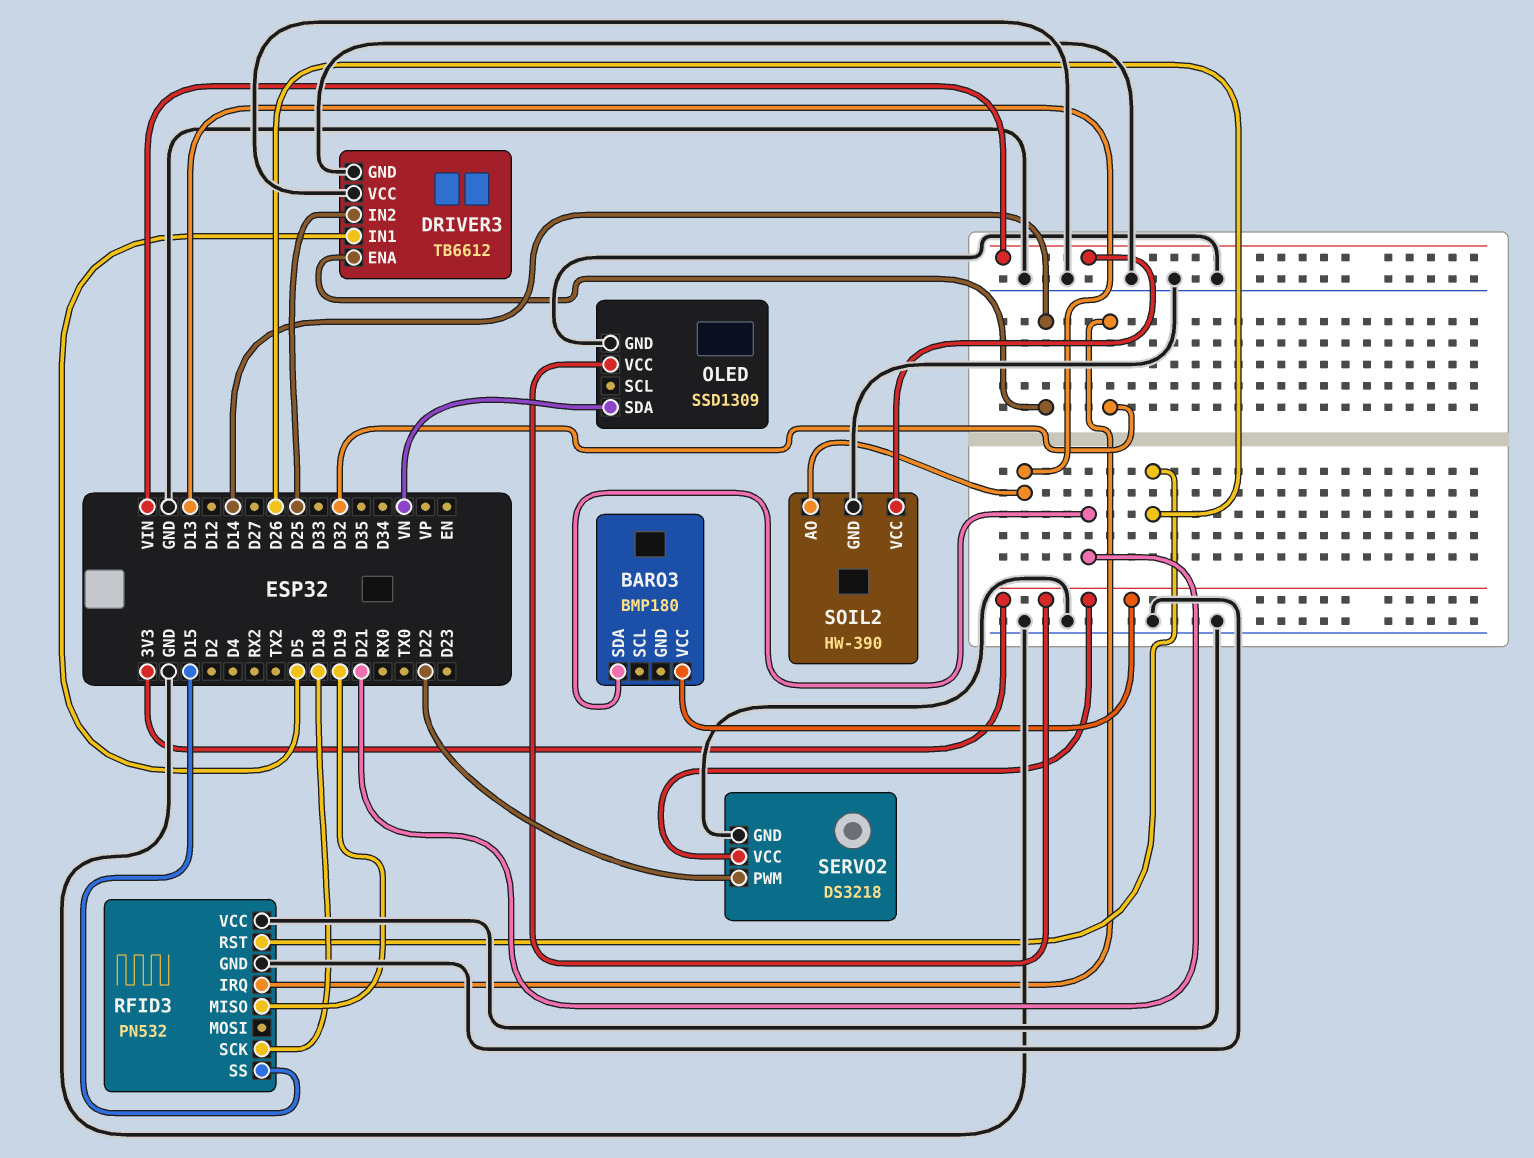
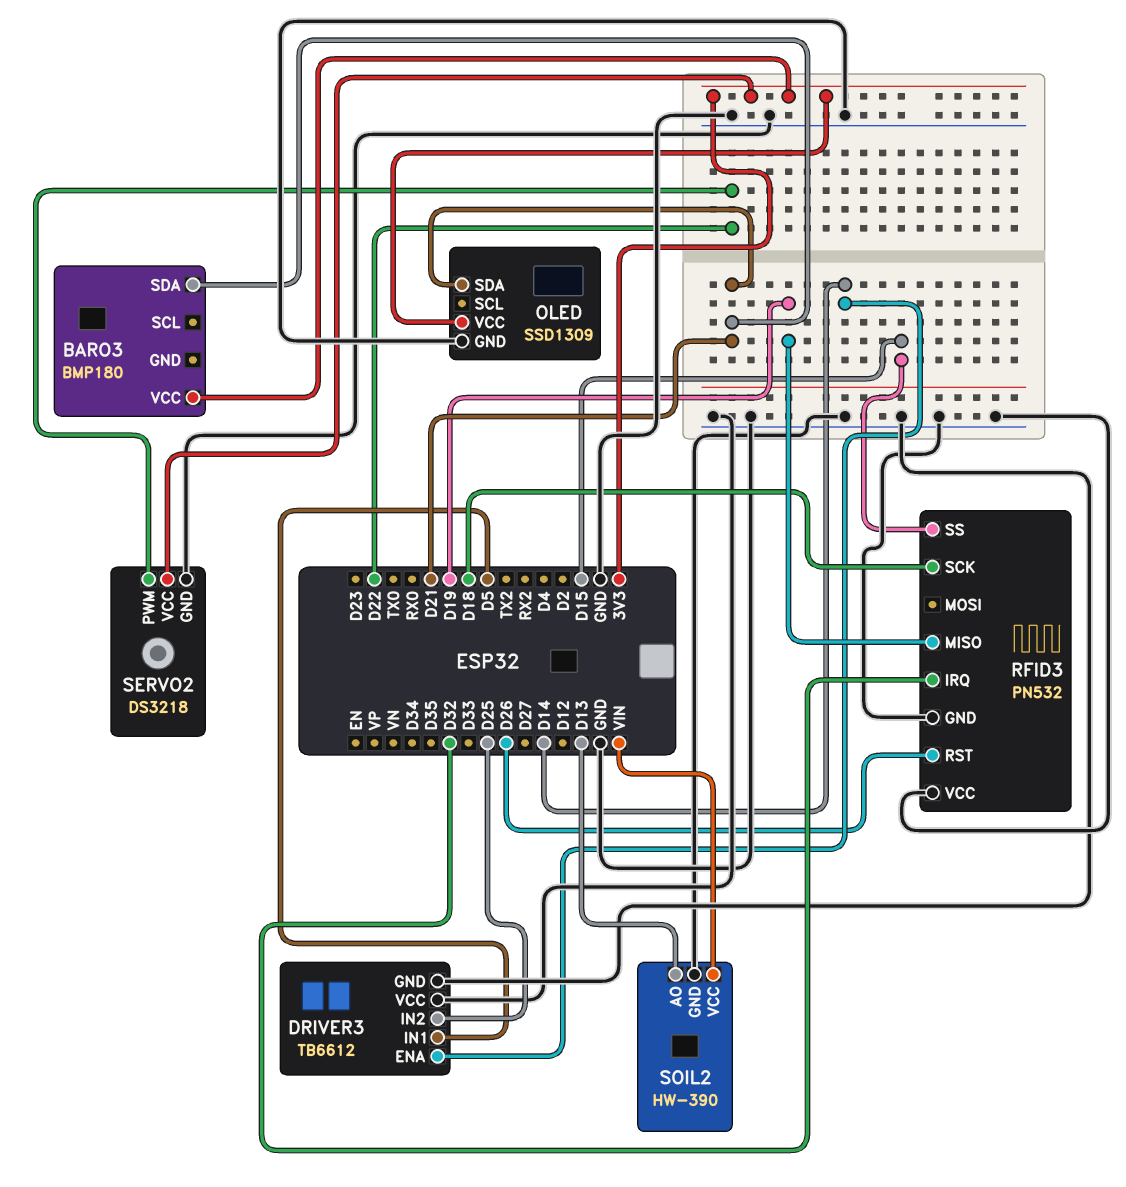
OLED pin SDA: VN -> D21

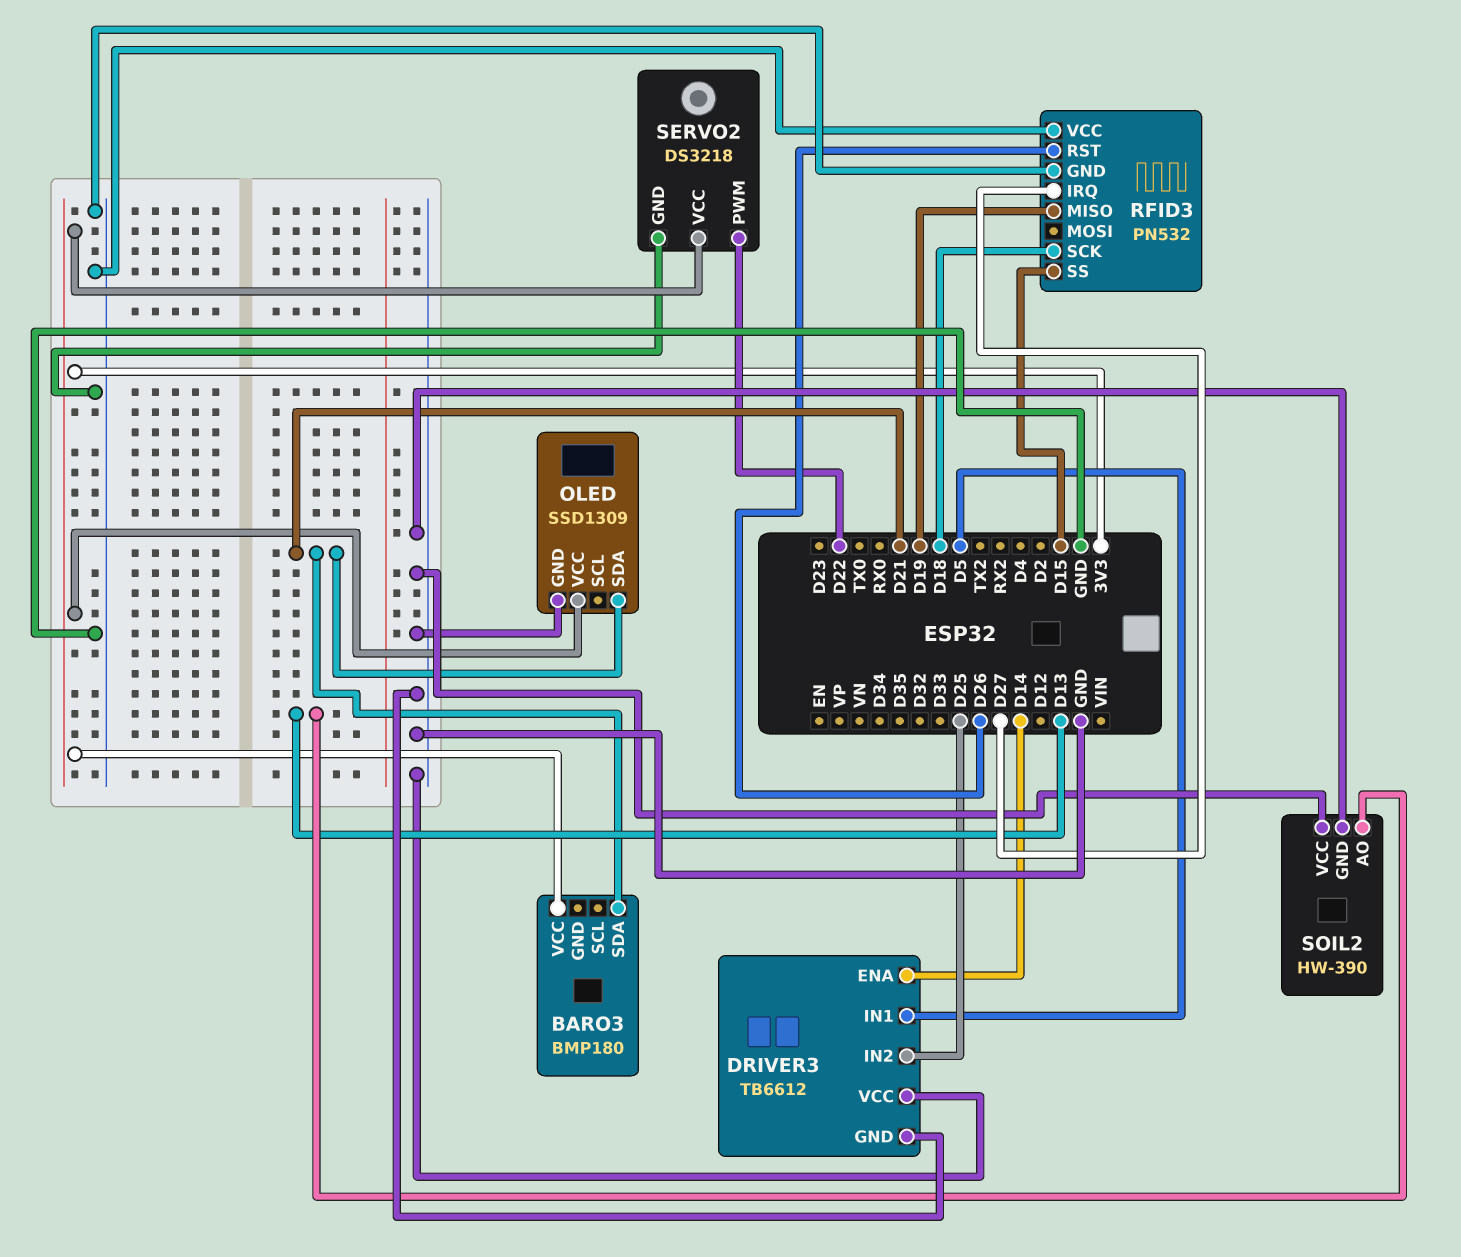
RFID3 pin IRQ: D32 -> D27
SOIL2 pin VCC: VIN -> GND

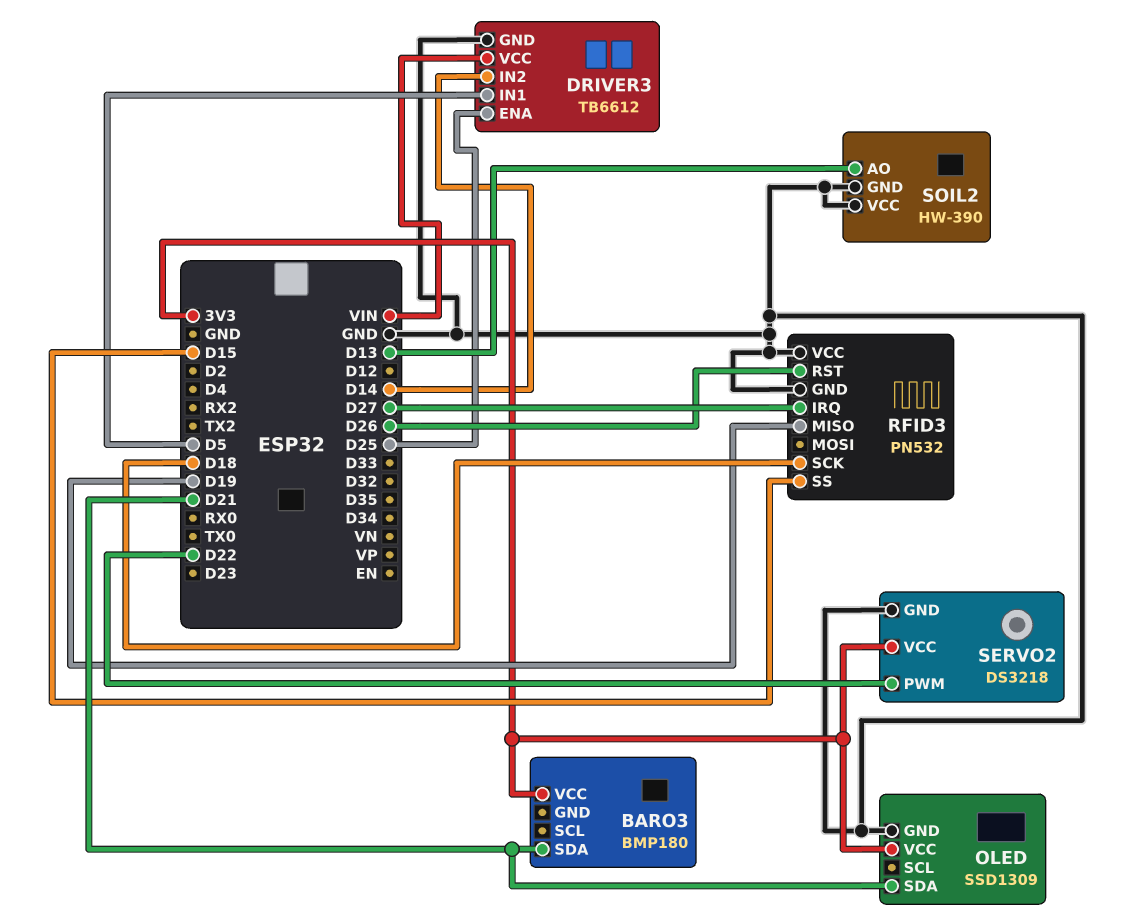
DRIVER3 pin ENA: D14 -> D25
DRIVER3 pin IN2: D25 -> D14
DRIVER3 pin VCC: GND -> VIN

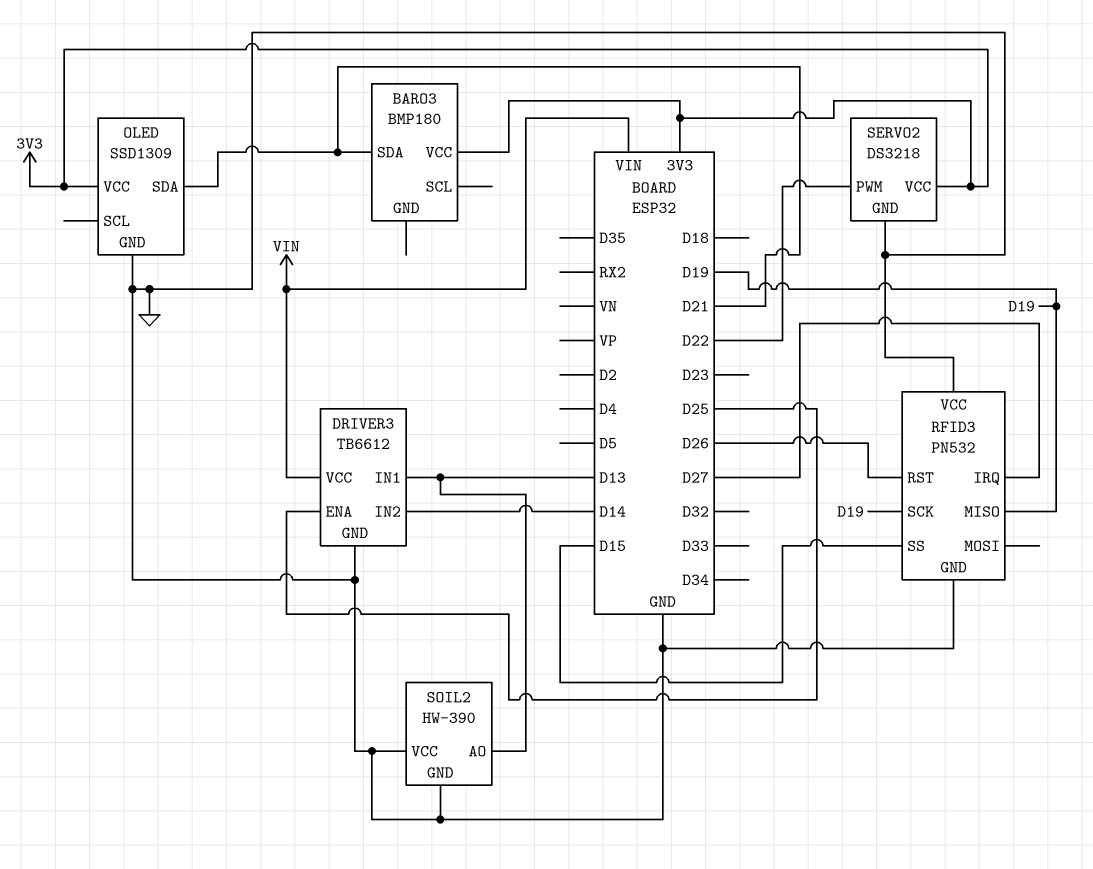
DRIVER3 pin IN1: D5 -> D13
RFID3 pin SCK: D18 -> D19

